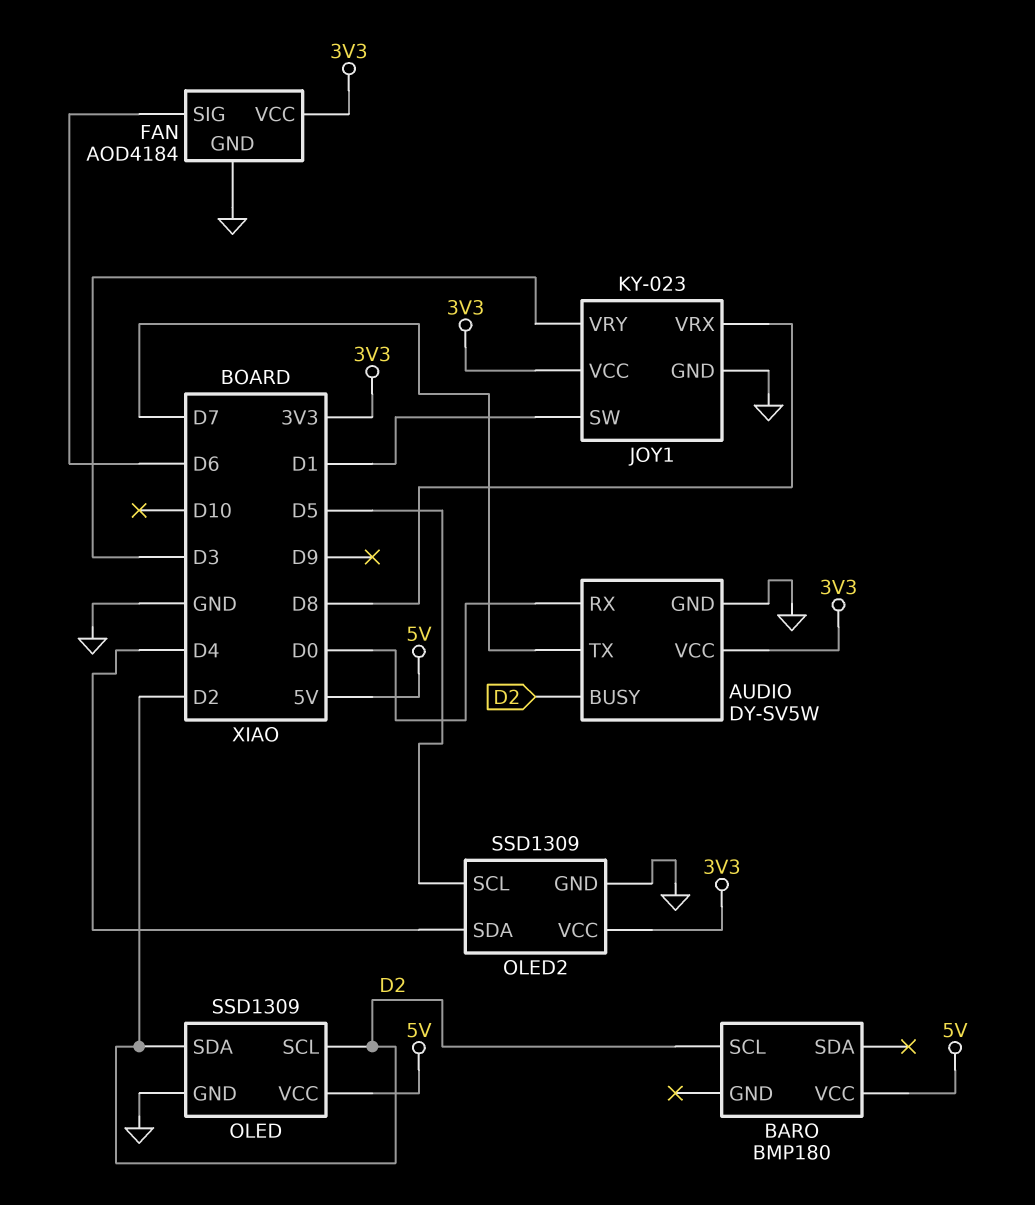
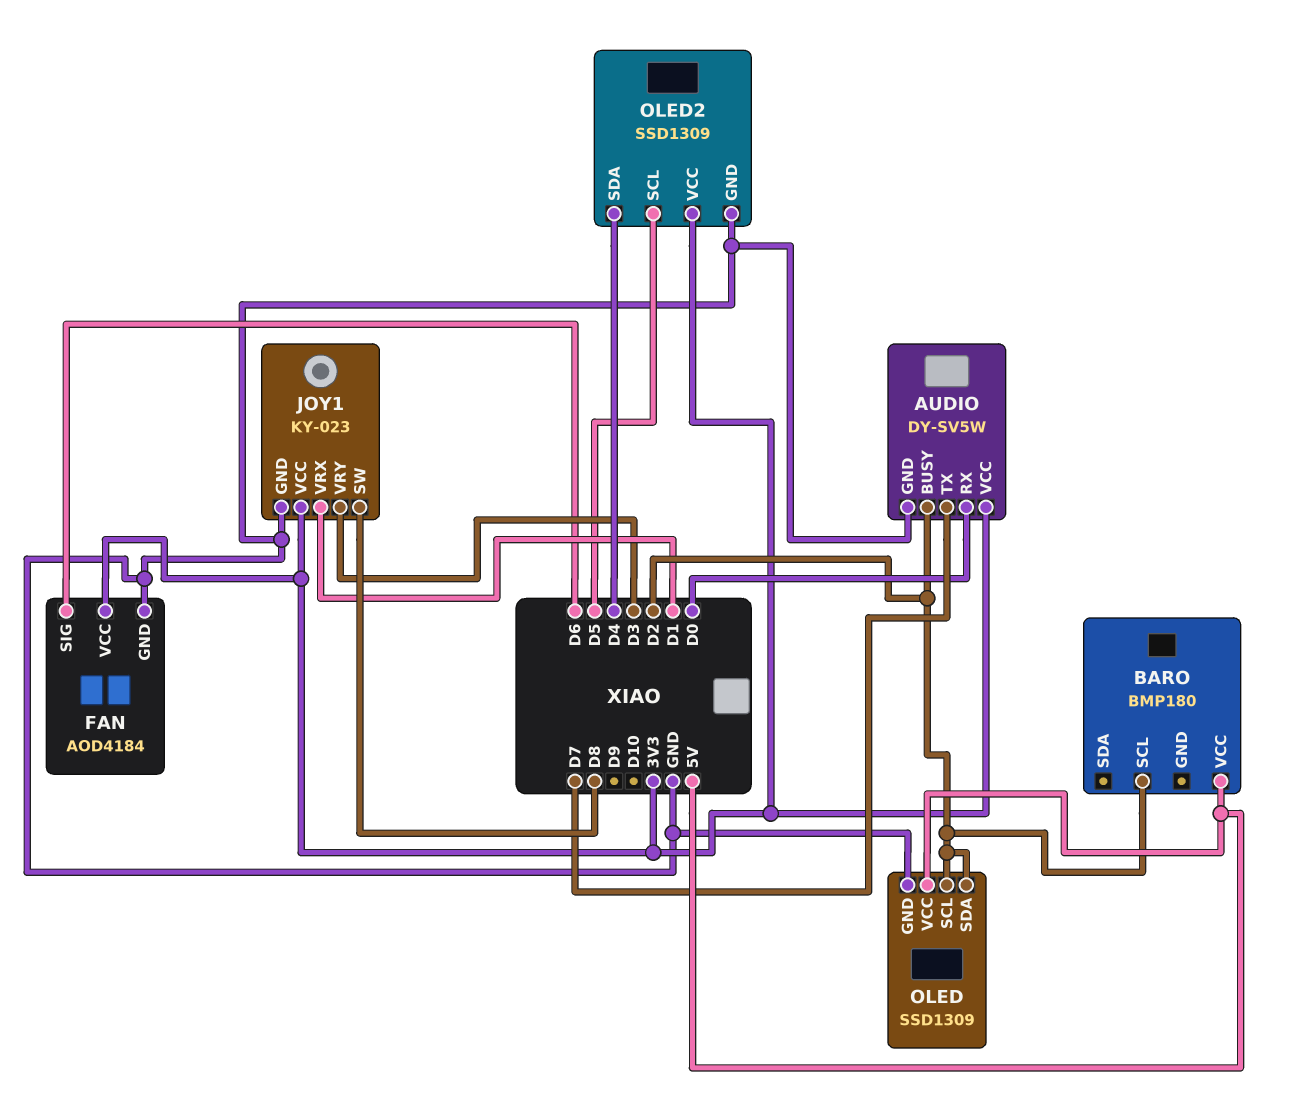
JOY1 pin SW: D1 -> D8
JOY1 pin VRX: D8 -> D1

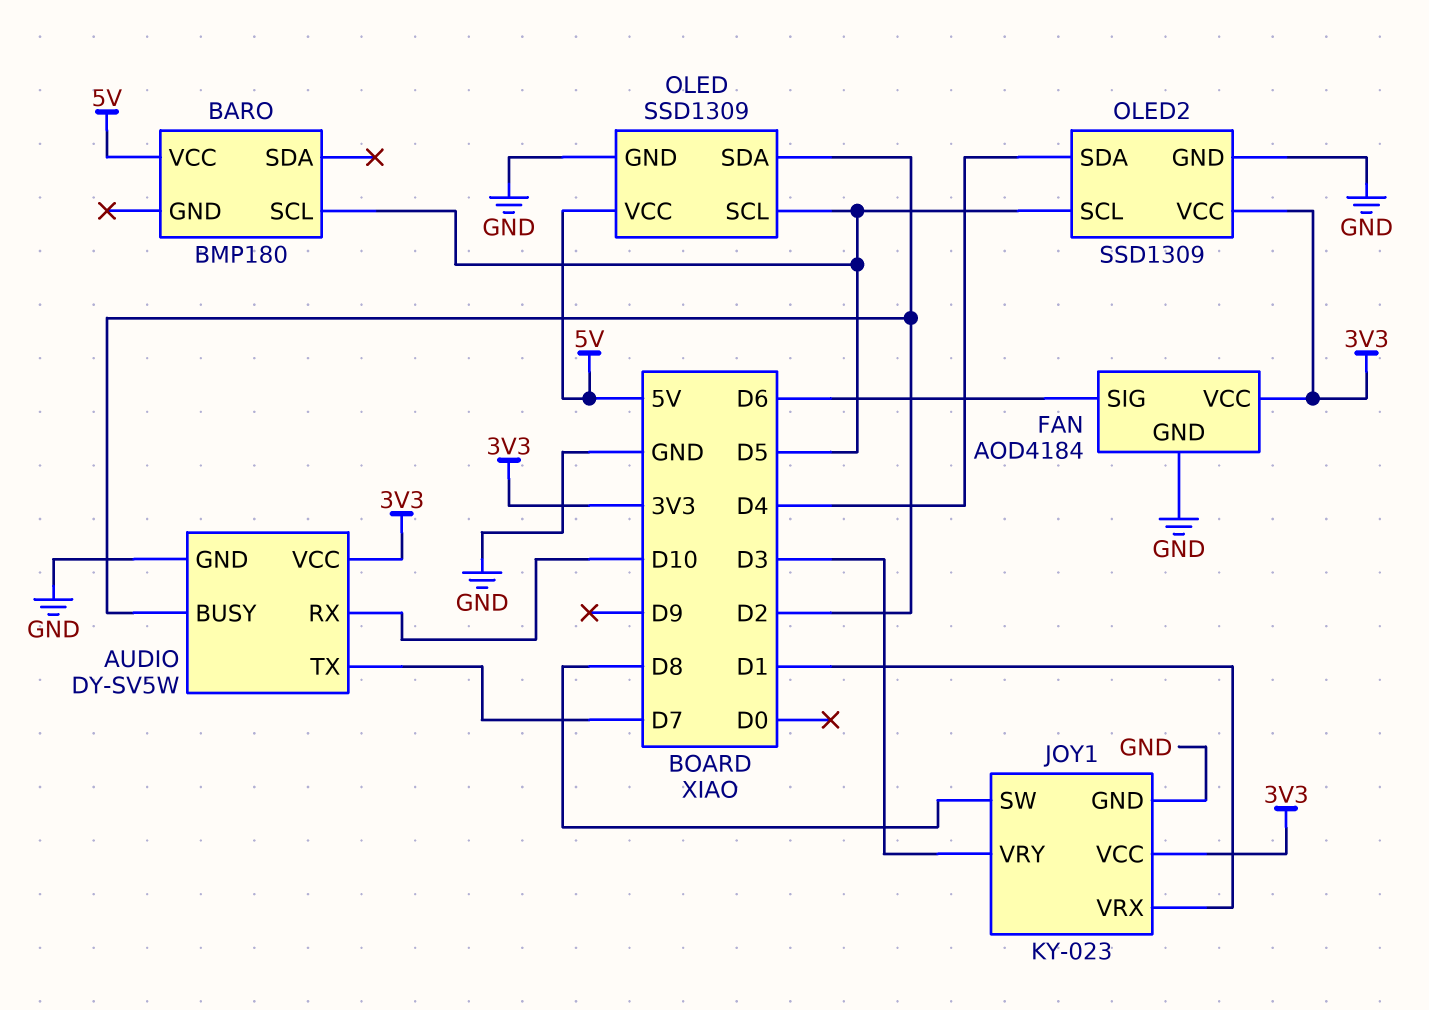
AUDIO pin RX: D0 -> D10
BARO pin SCL: D2 -> D5
OLED pin SCL: D2 -> D5

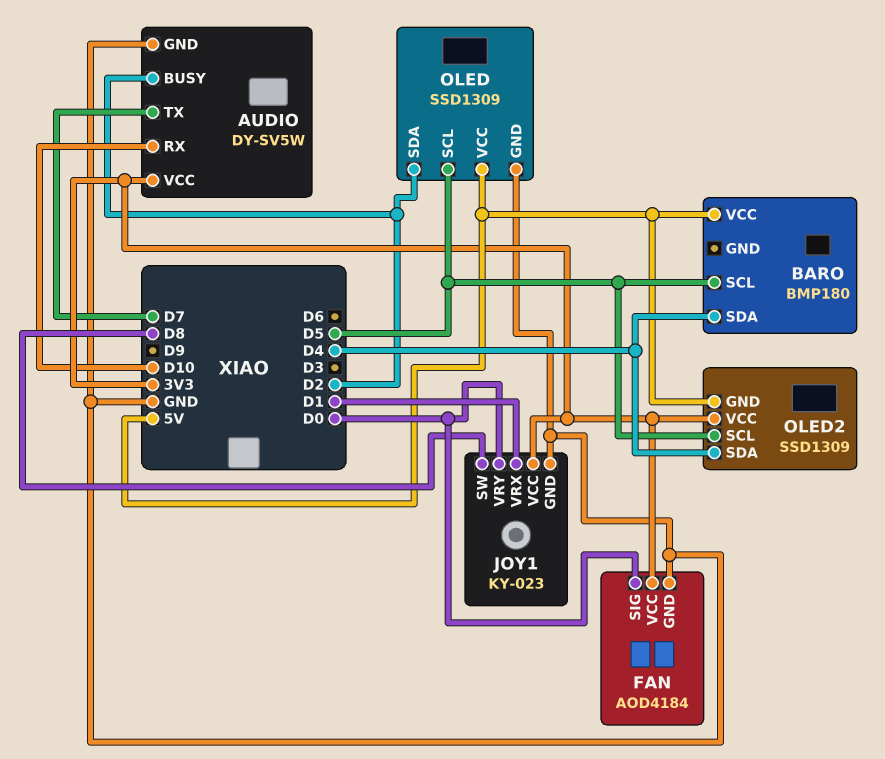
BARO pin SDA: none -> D4
FAN pin SIG: D6 -> D0
JOY1 pin VRY: D3 -> D0
OLED2 pin GND: GND -> 5V

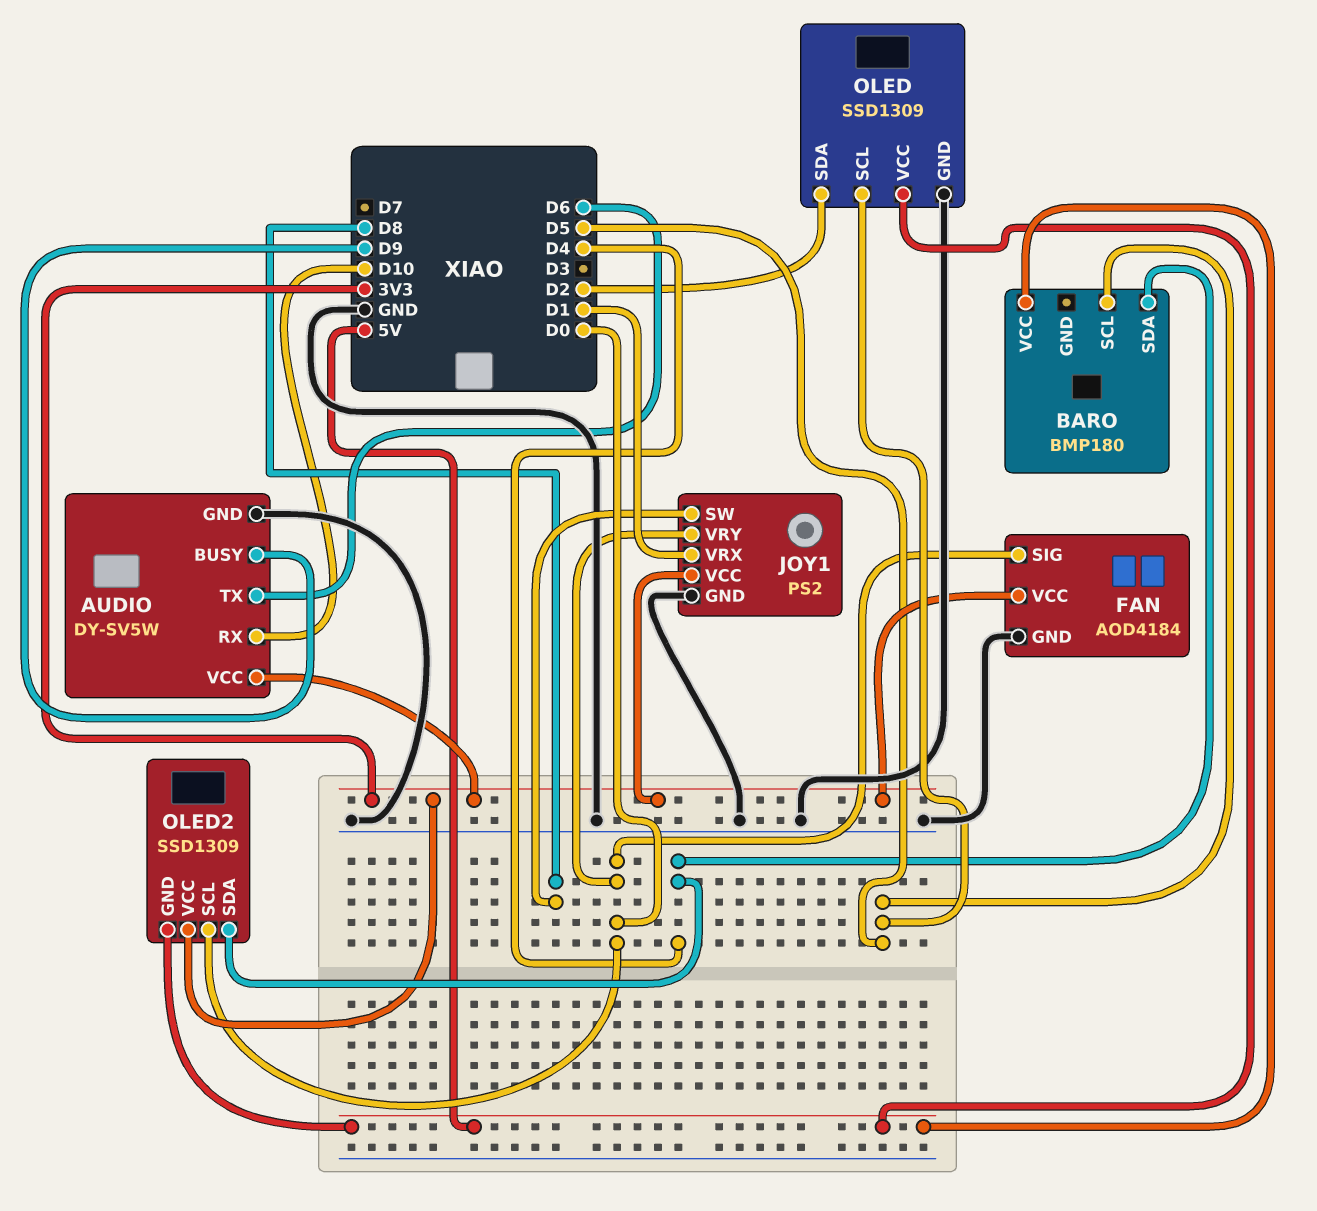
AUDIO pin BUSY: D2 -> D9
AUDIO pin TX: D7 -> D6
JOY1: KY-023 -> PS2
OLED2 pin SCL: D5 -> D0

